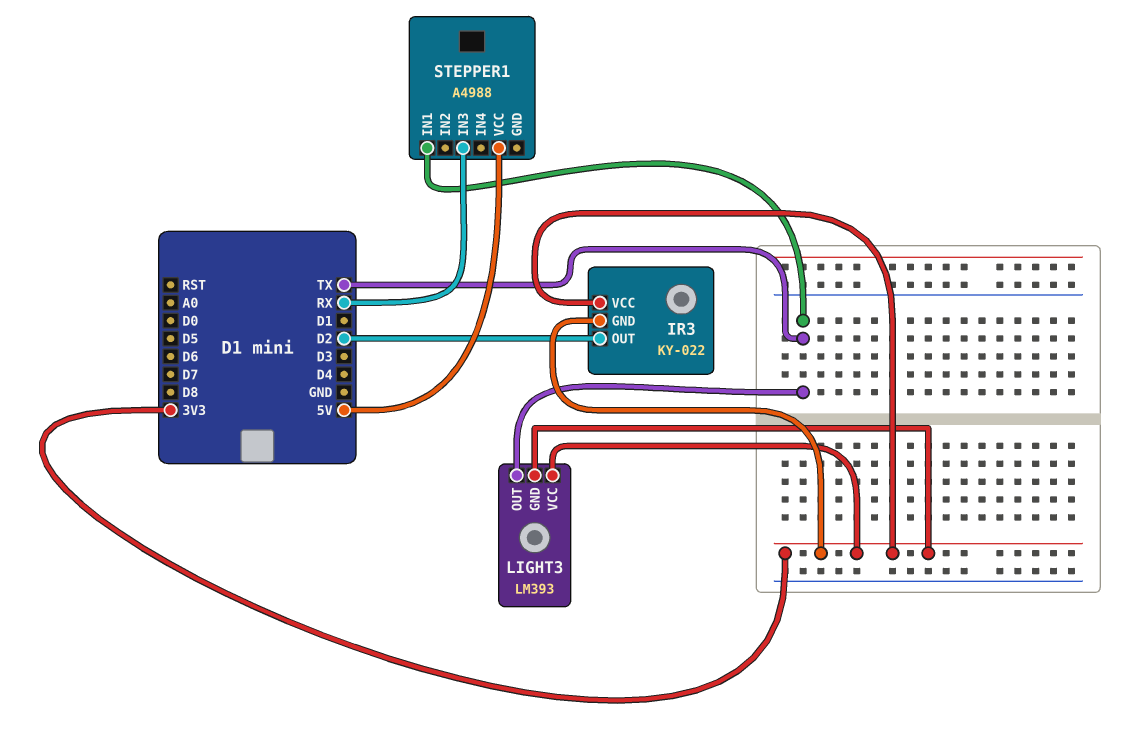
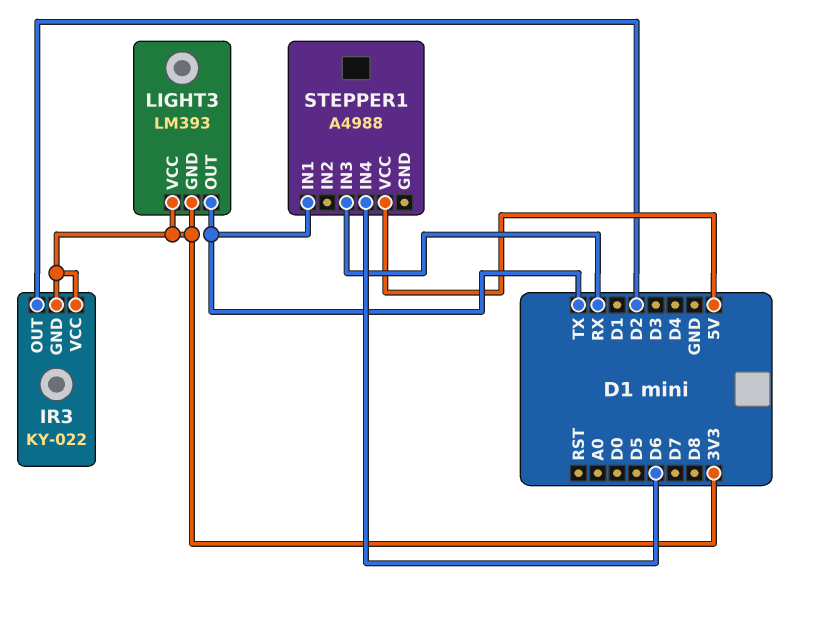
STEPPER1 pin IN4: none -> D6

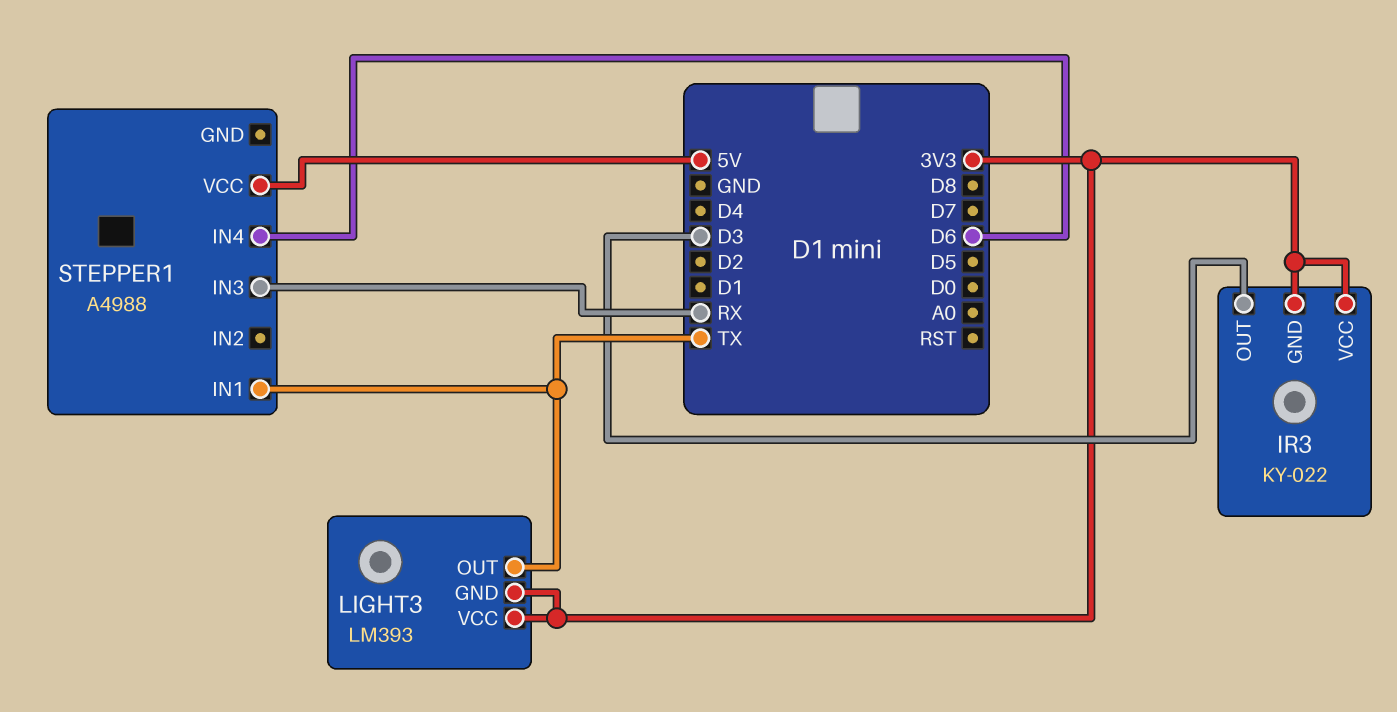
IR3 pin OUT: D2 -> D3

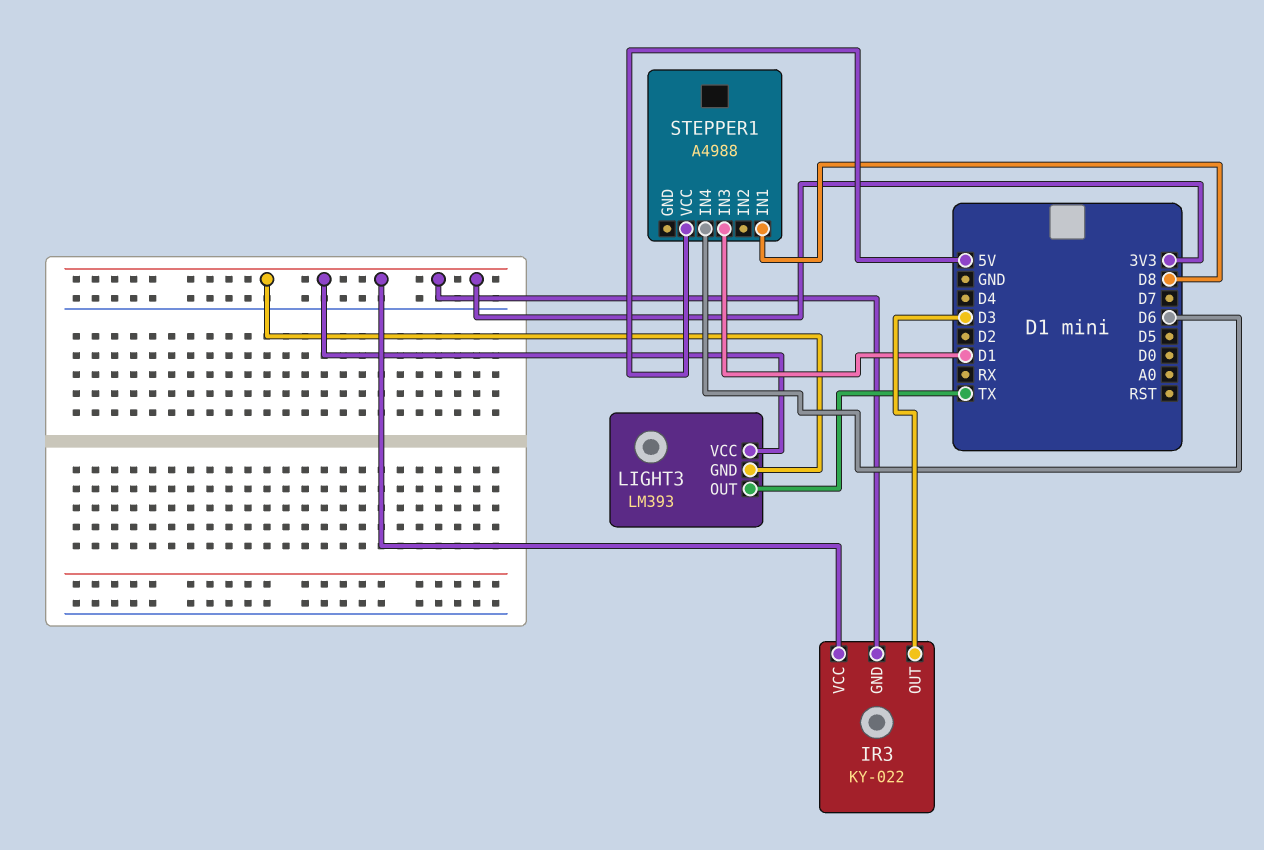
STEPPER1 pin IN1: TX -> D8
STEPPER1 pin IN3: RX -> D1

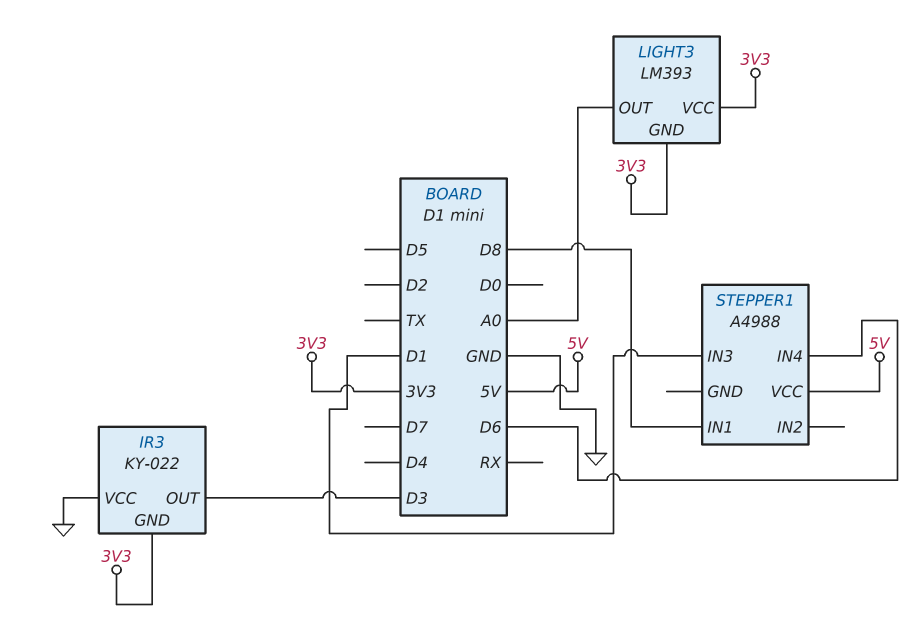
IR3 pin VCC: 3V3 -> GND
LIGHT3 pin OUT: TX -> A0

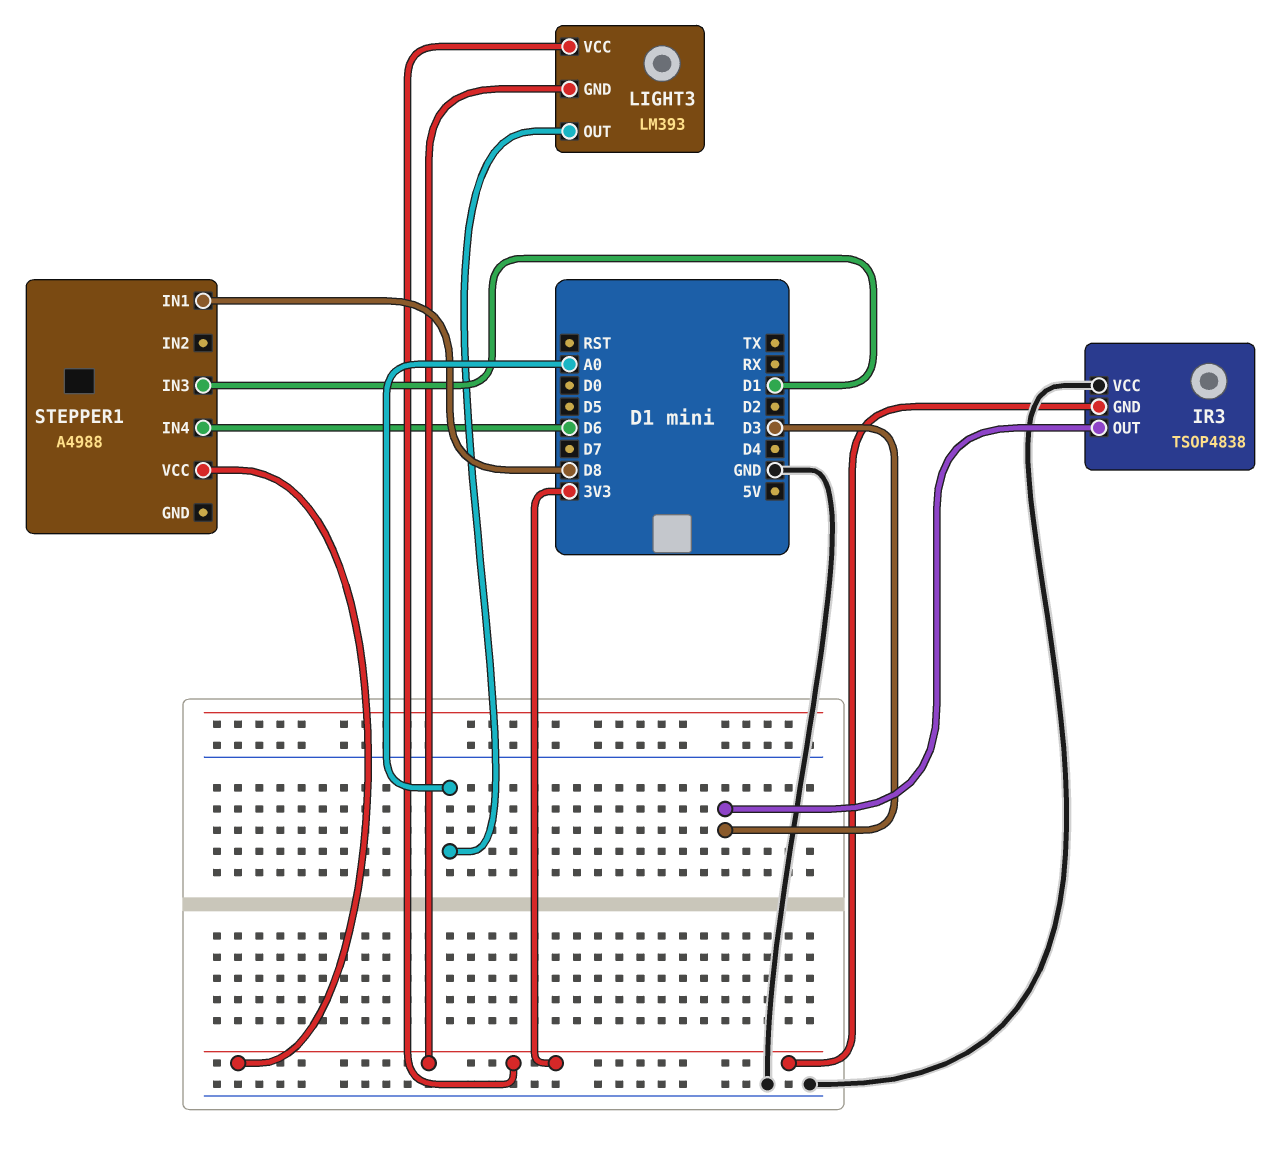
IR3: KY-022 -> TSOP4838
STEPPER1 pin VCC: 5V -> 3V3

